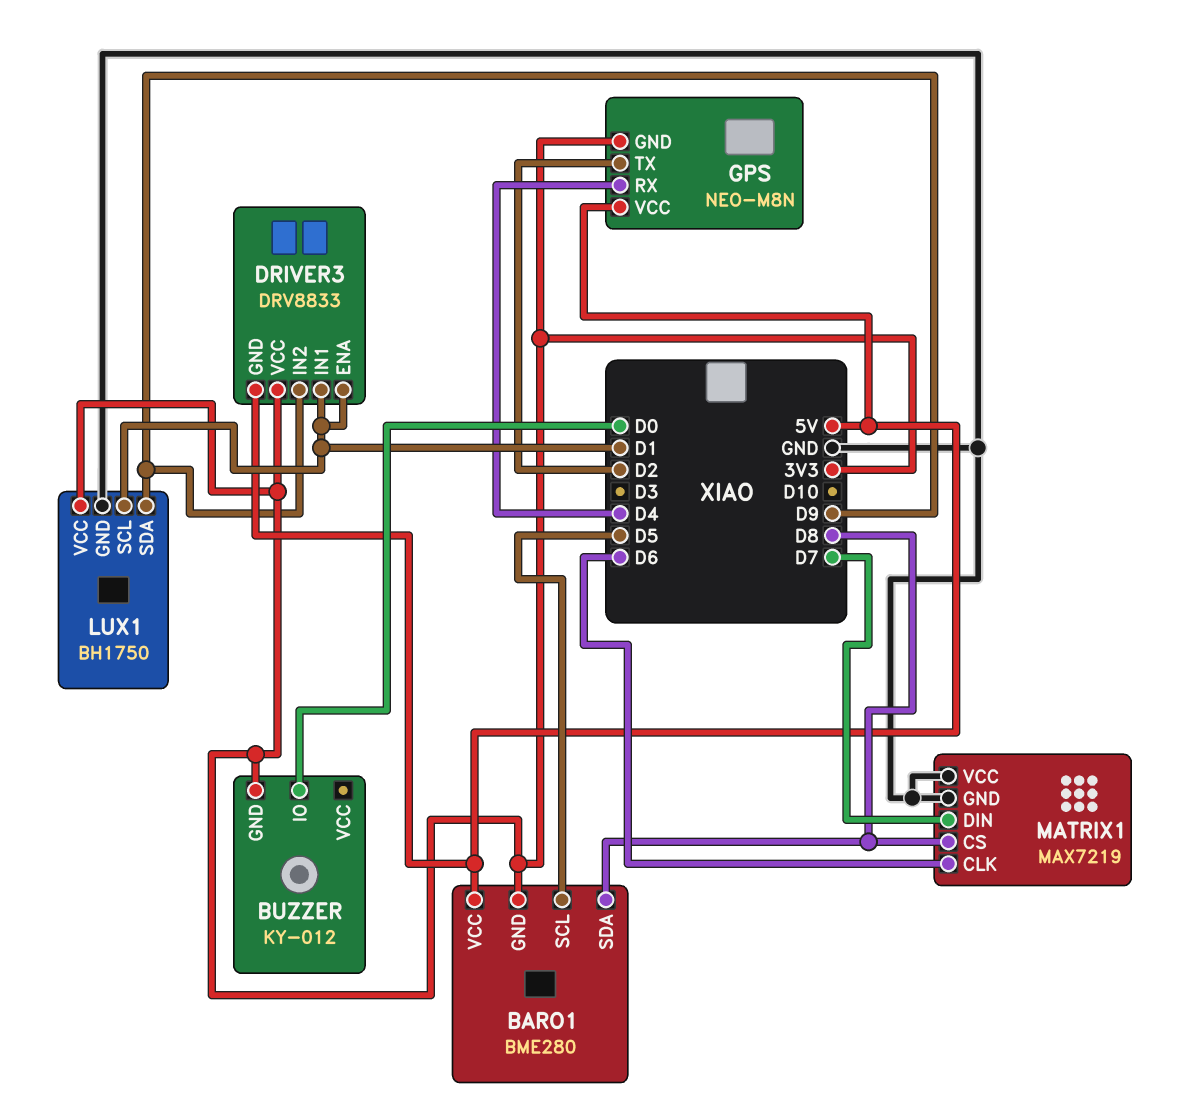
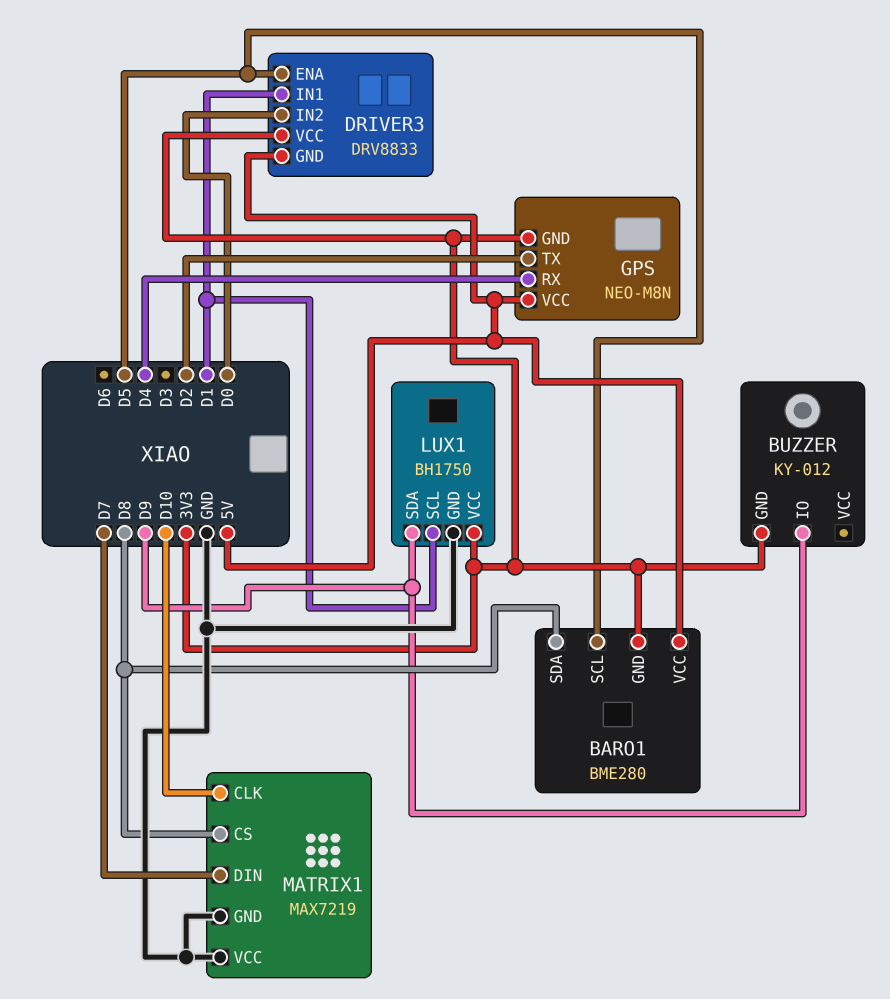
BUZZER pin IO: D0 -> D9
DRIVER3 pin ENA: D1 -> D5
DRIVER3 pin IN2: D9 -> D0
MATRIX1 pin CLK: D6 -> D10

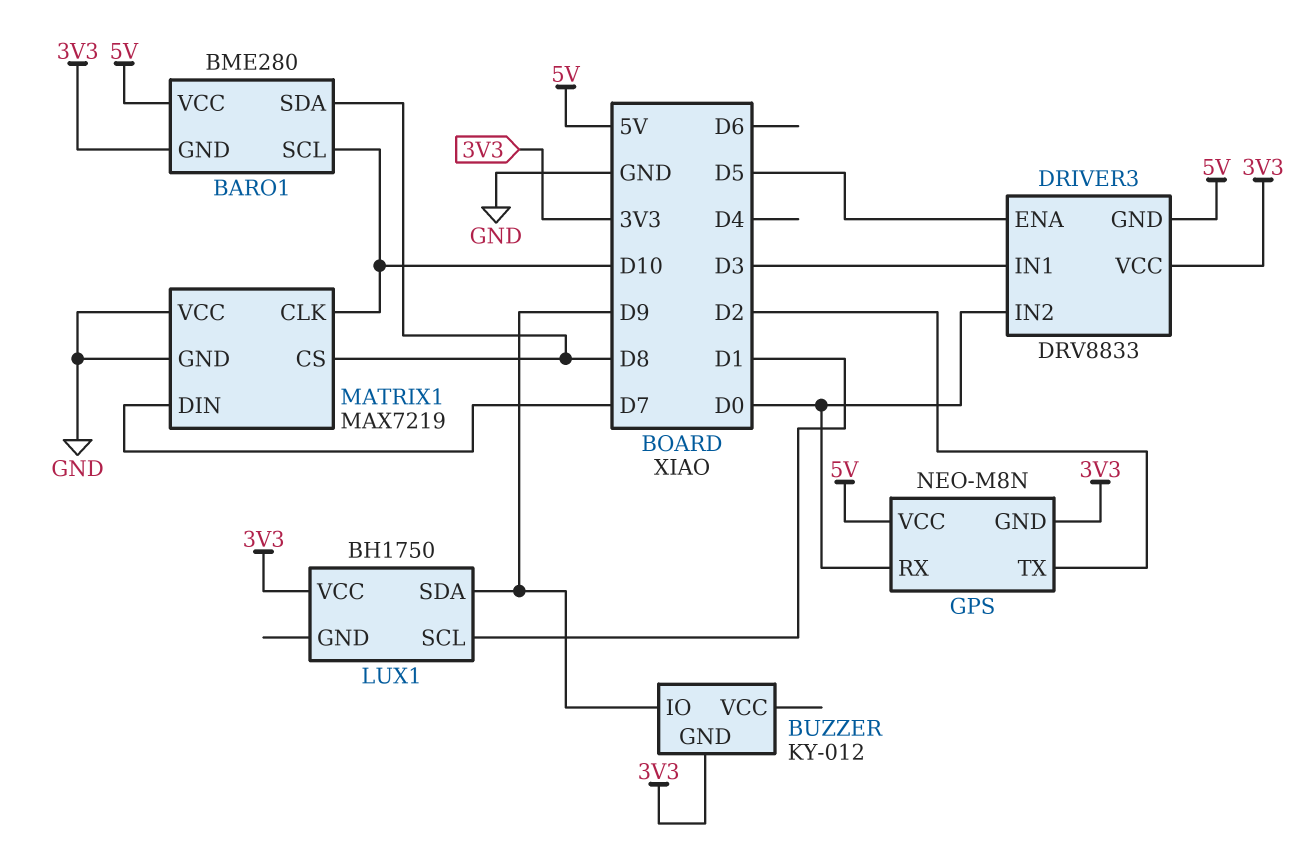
BARO1 pin SCL: D5 -> D10
DRIVER3 pin IN1: D1 -> D3
GPS pin RX: D4 -> D0
LUX1 pin GND: GND -> none

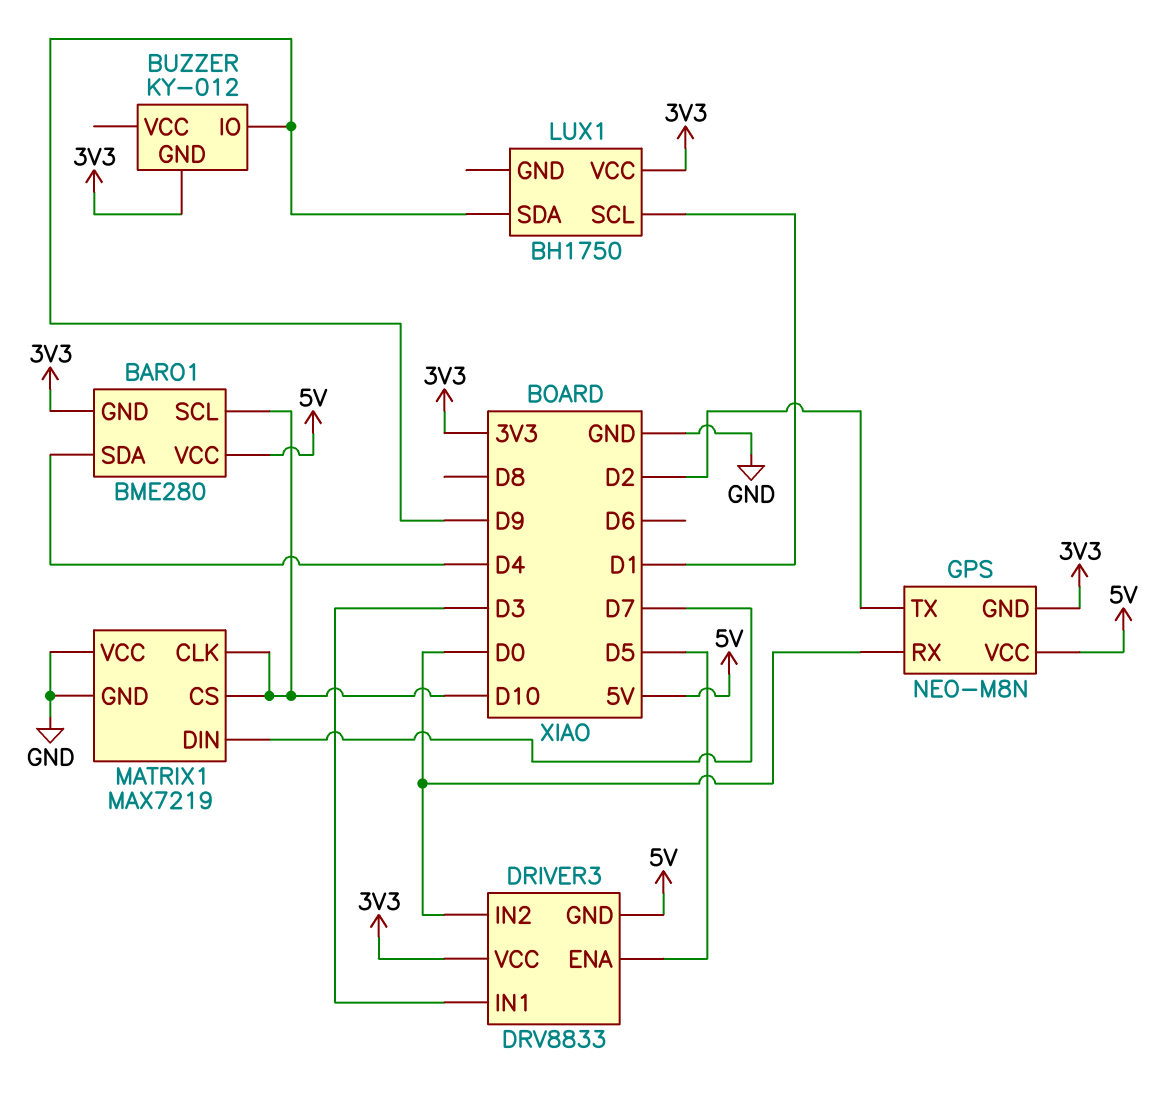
BARO1 pin SDA: D8 -> D4
MATRIX1 pin CS: D8 -> D10

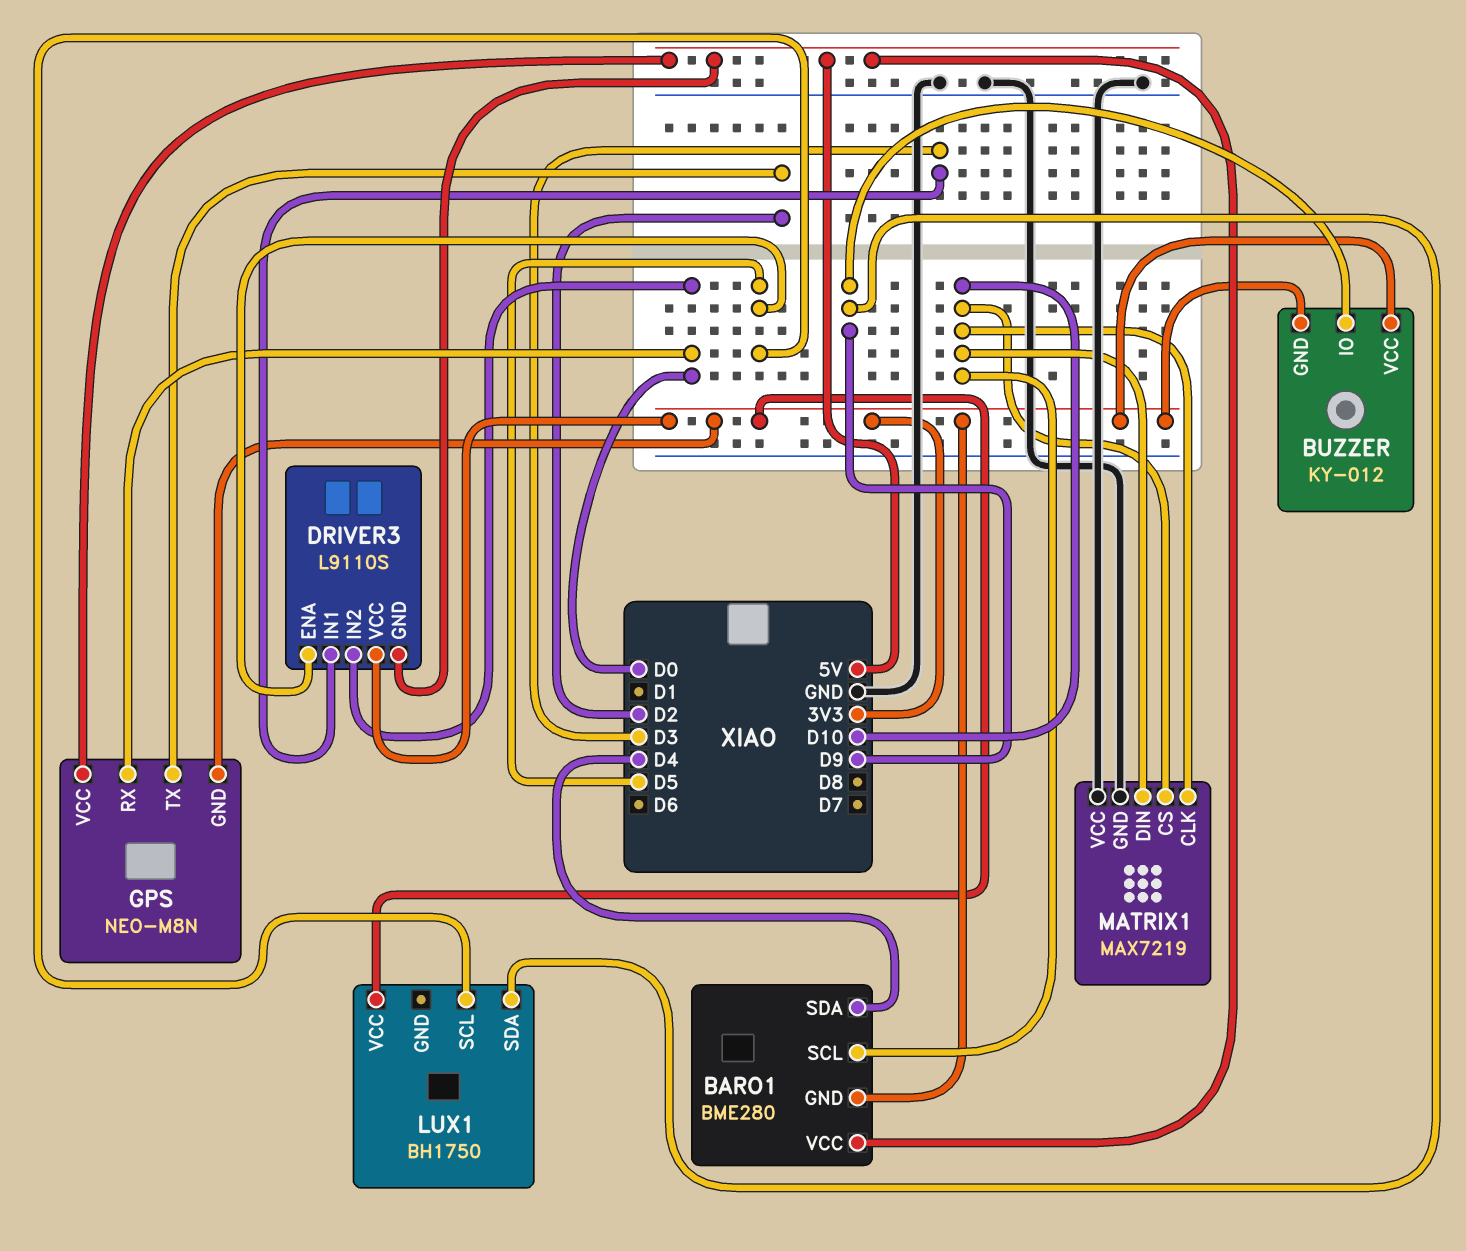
BUZZER pin VCC: none -> 3V3
DRIVER3: DRV8833 -> L9110S
LUX1 pin SCL: D1 -> D5
MATRIX1 pin DIN: D7 -> D10

